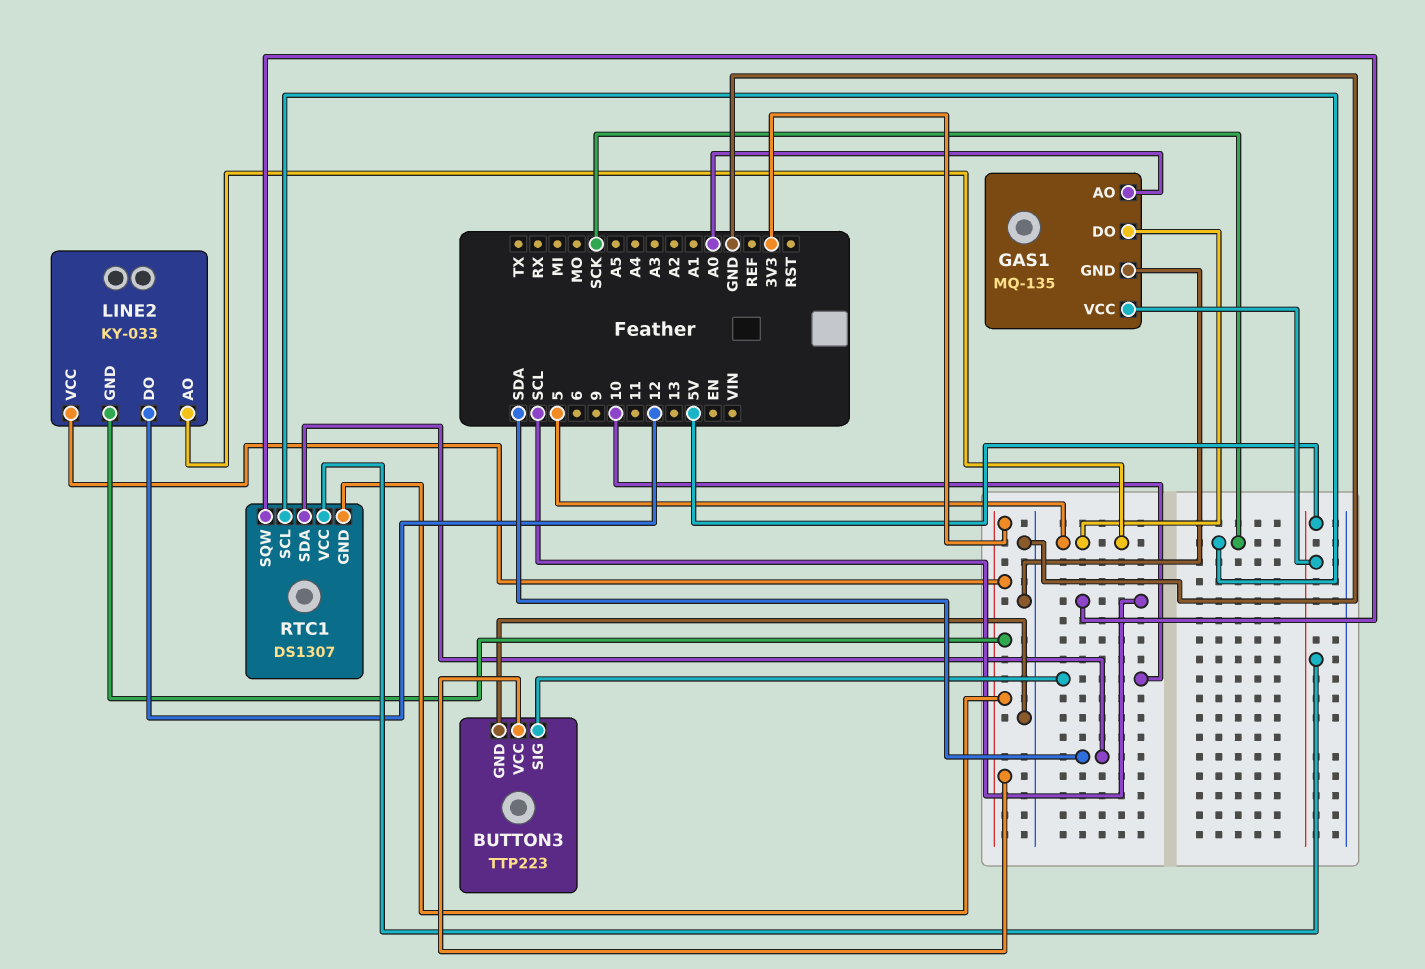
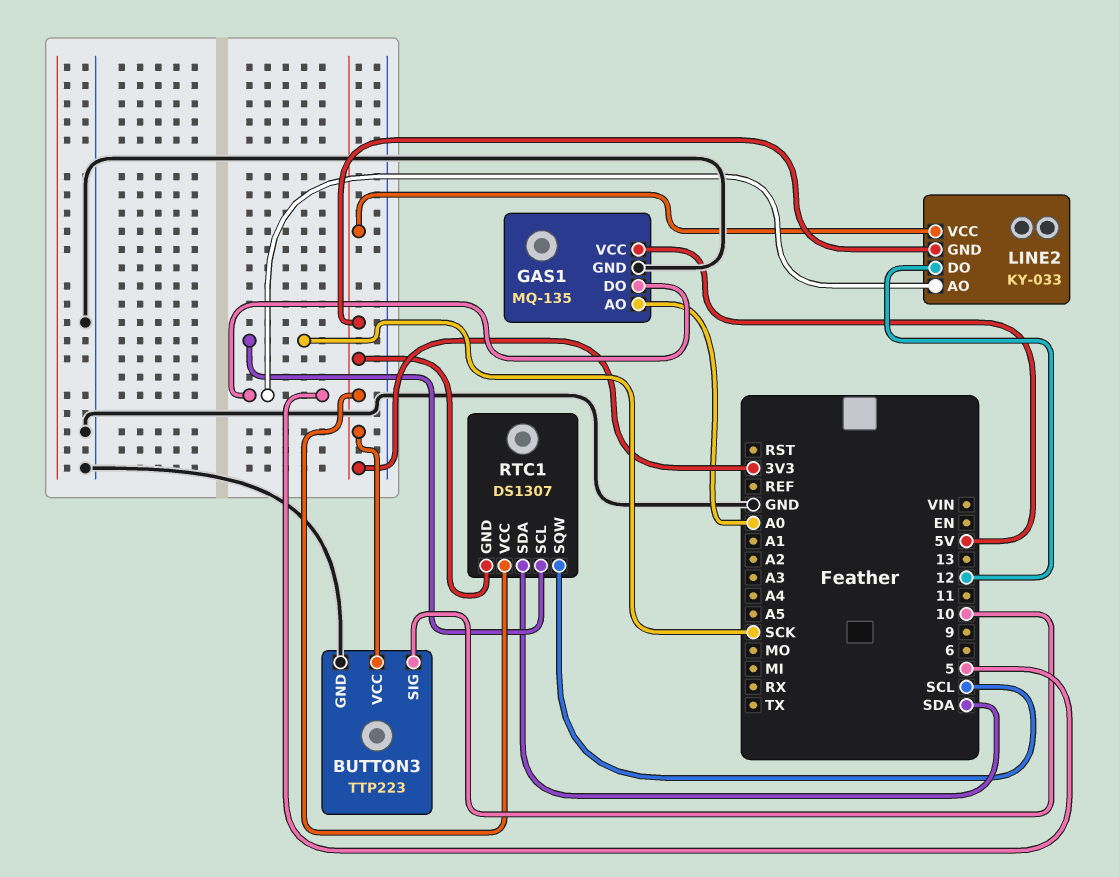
RTC1 pin VCC: 5V -> 3V3

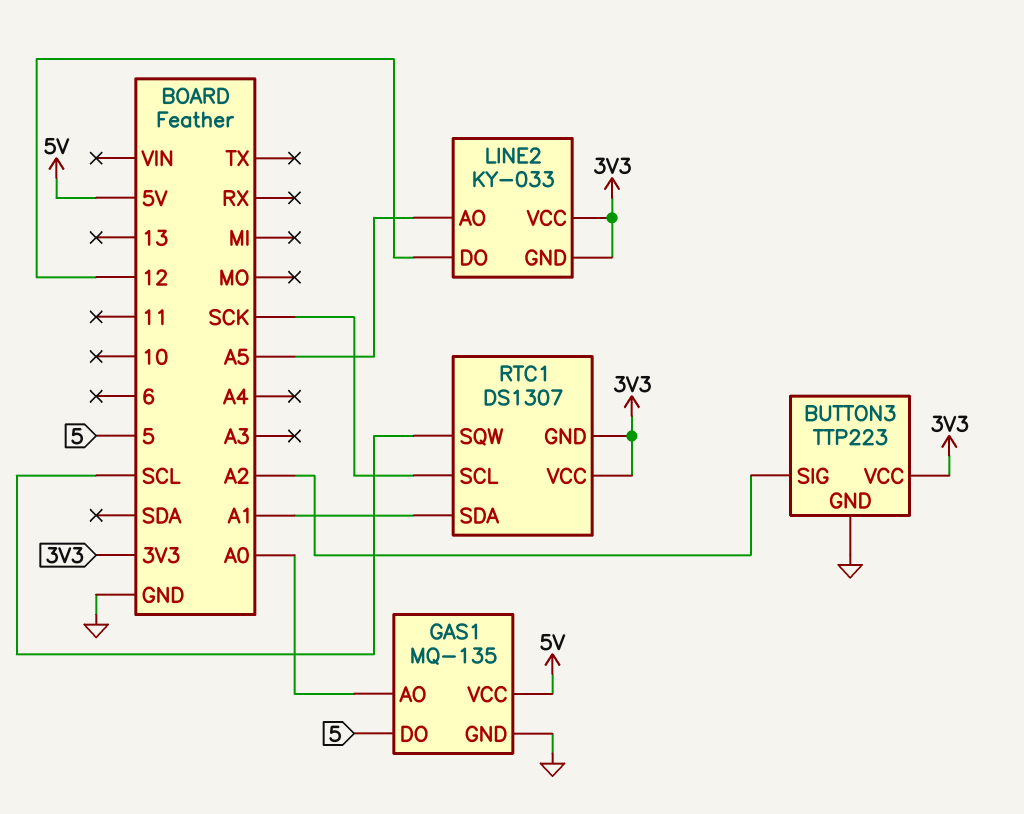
BUTTON3 pin SIG: 10 -> A2
LINE2 pin AO: 5 -> A5
RTC1 pin SDA: SDA -> A1

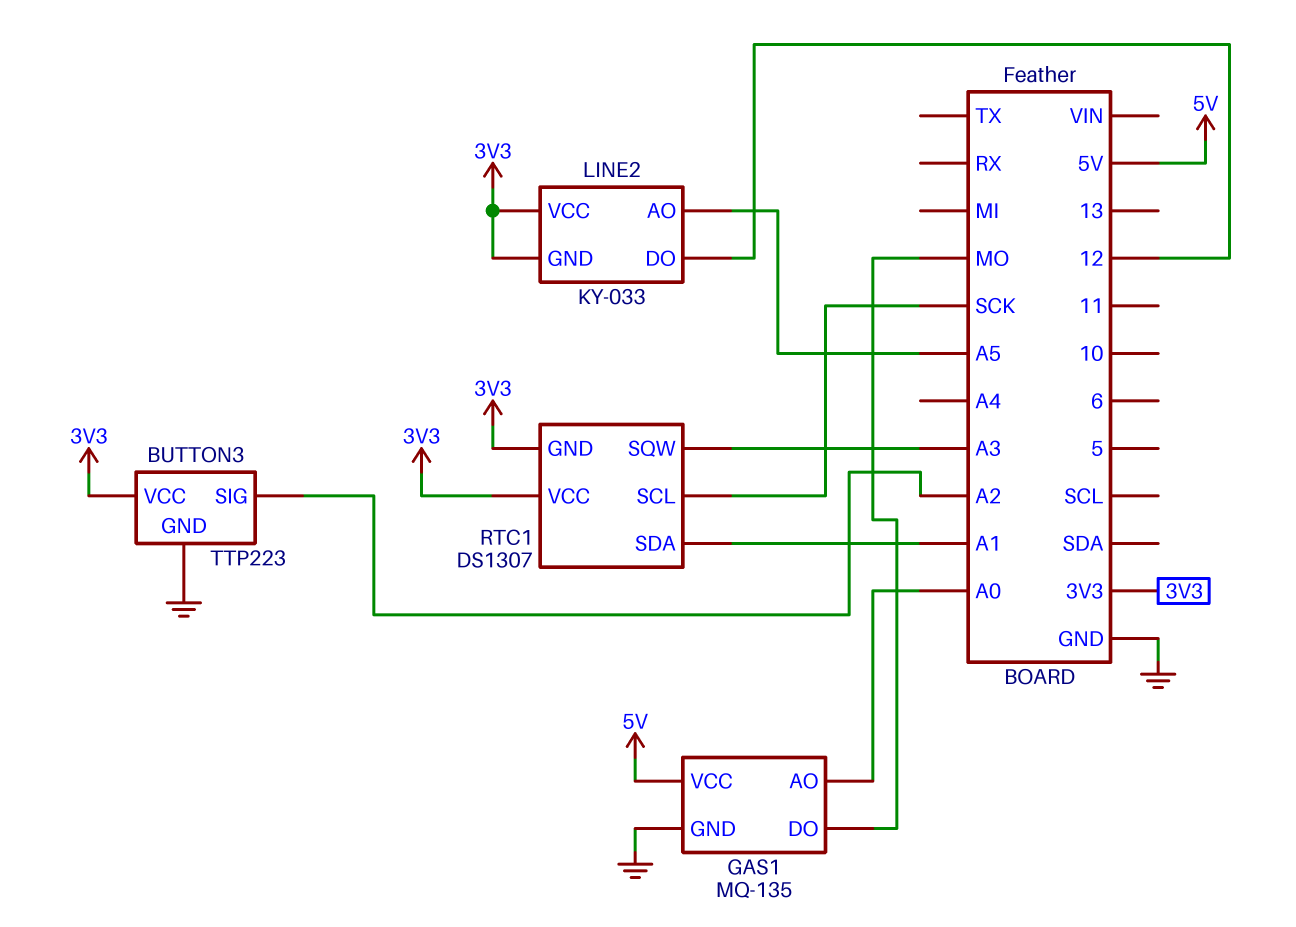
GAS1 pin DO: 5 -> MO
RTC1 pin SQW: SCL -> A3

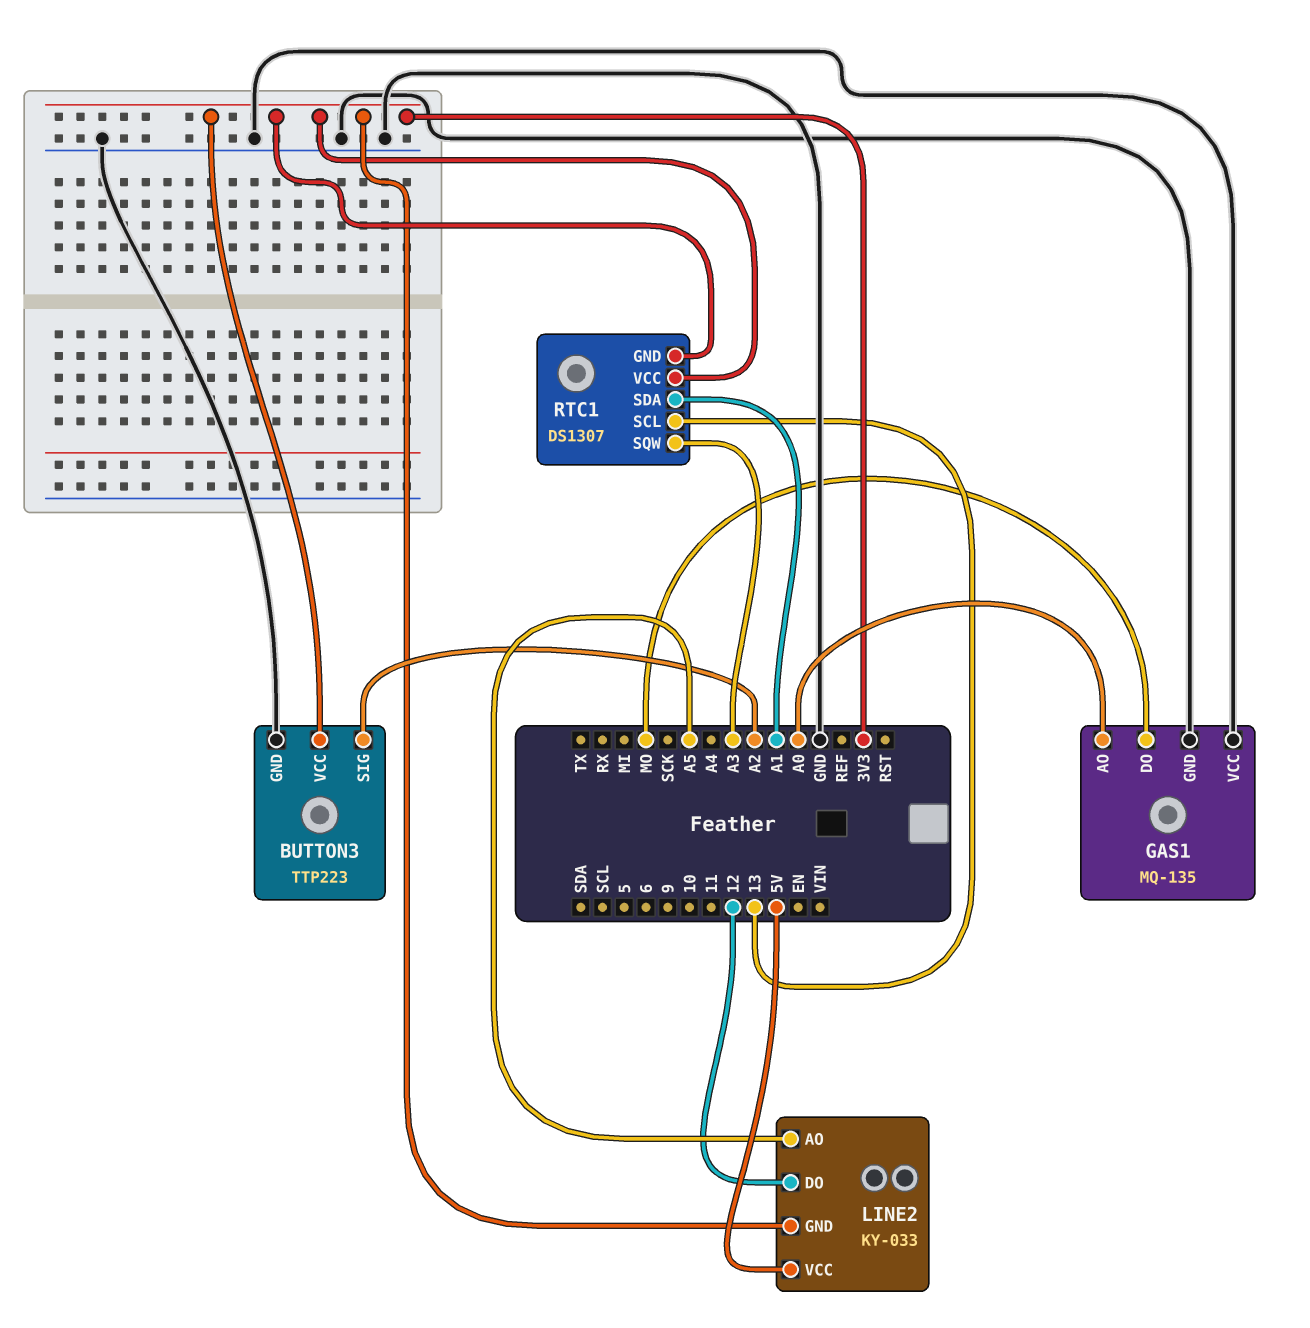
GAS1 pin VCC: 5V -> GND
LINE2 pin VCC: 3V3 -> 5V
RTC1 pin SCL: SCK -> 13

